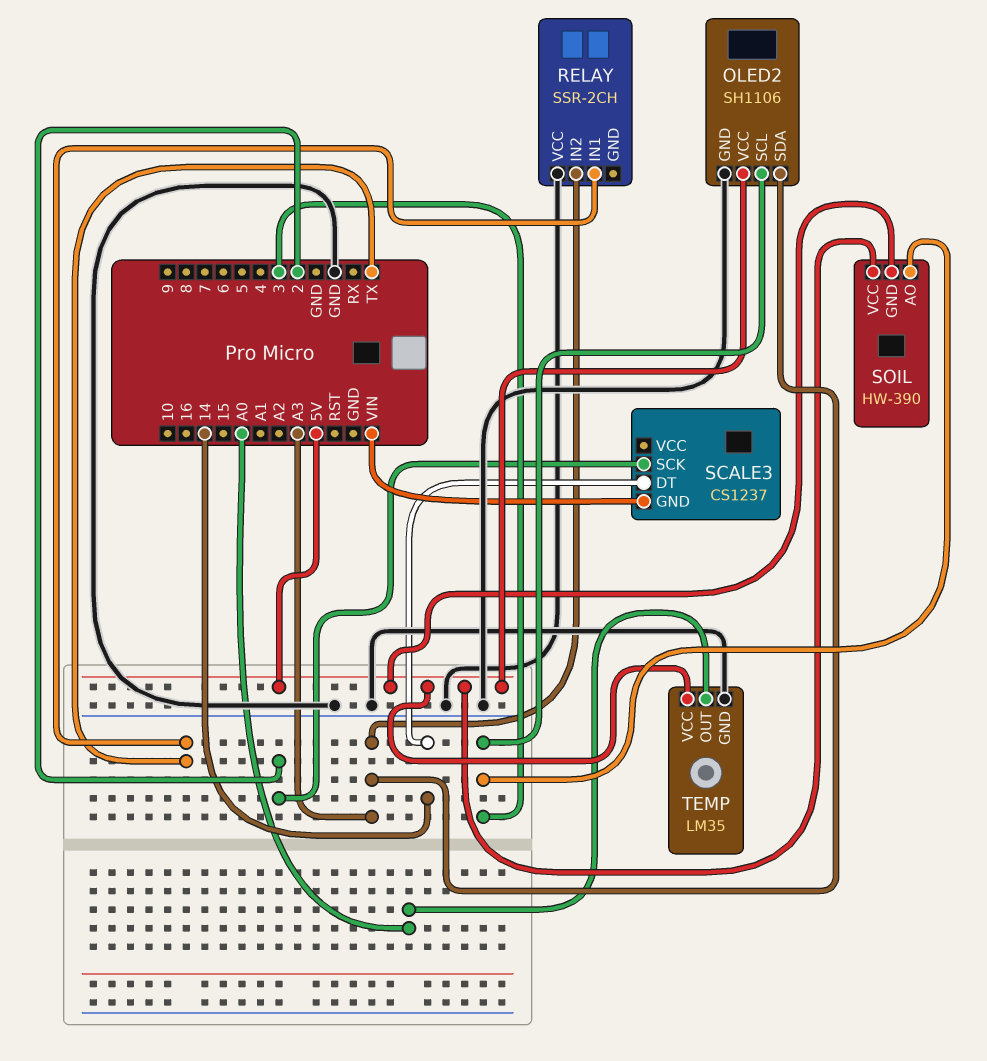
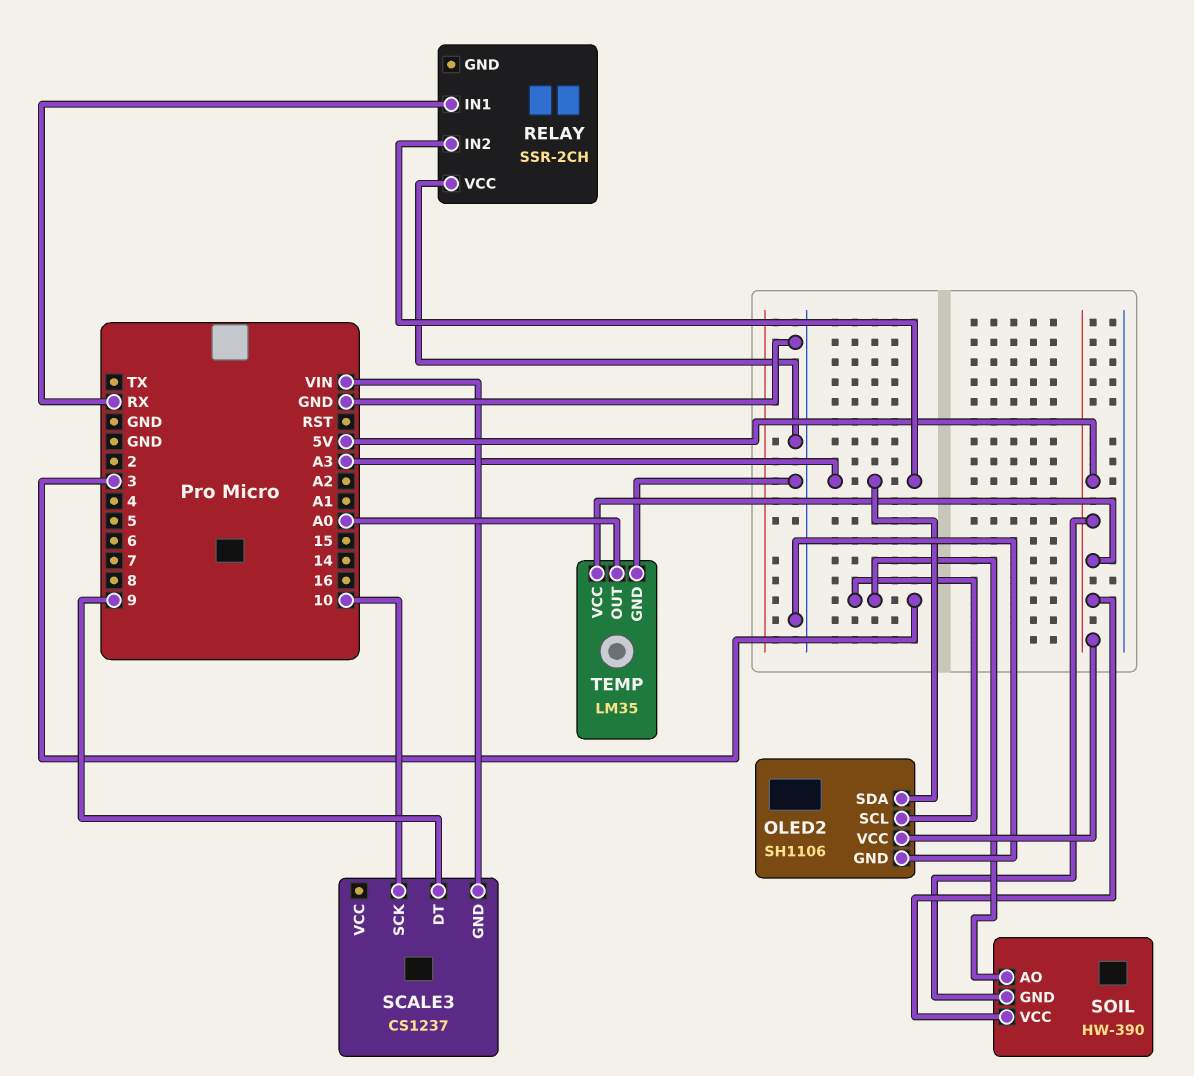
RELAY pin IN1: TX -> RX
SCALE3 pin DT: 14 -> 9
SCALE3 pin SCK: 2 -> 10

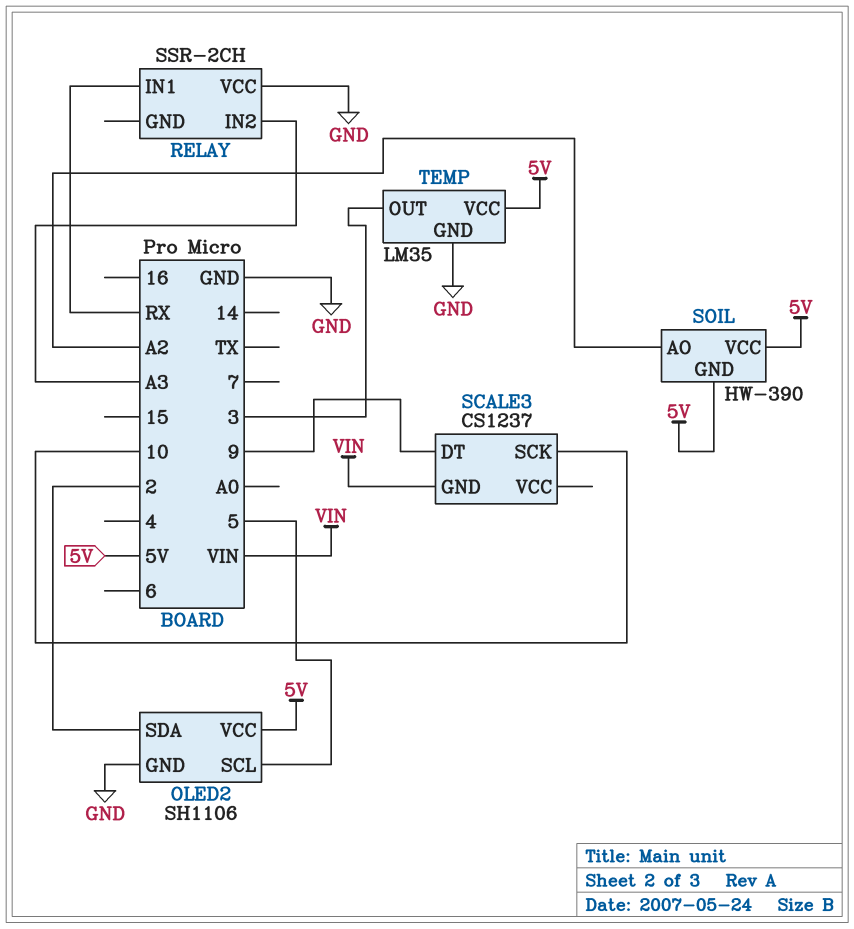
OLED2 pin SCL: 3 -> 5
OLED2 pin SDA: A3 -> 2
SOIL pin AO: 3 -> A2
TEMP pin OUT: A0 -> 3

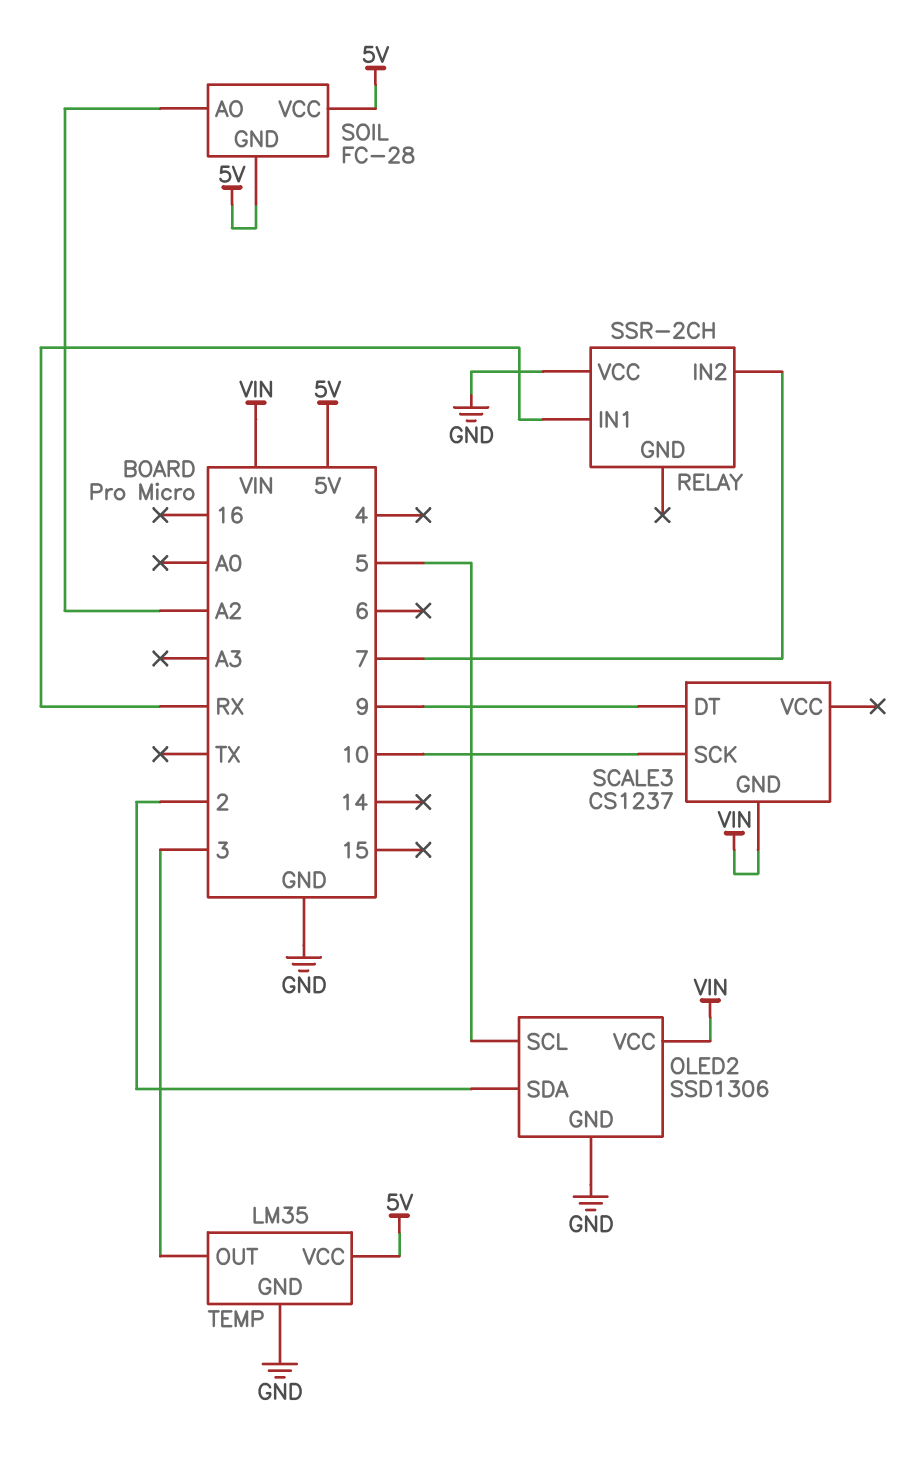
OLED2: SH1106 -> SSD1306
OLED2 pin VCC: 5V -> VIN
RELAY pin IN2: A3 -> 7
SOIL: HW-390 -> FC-28

